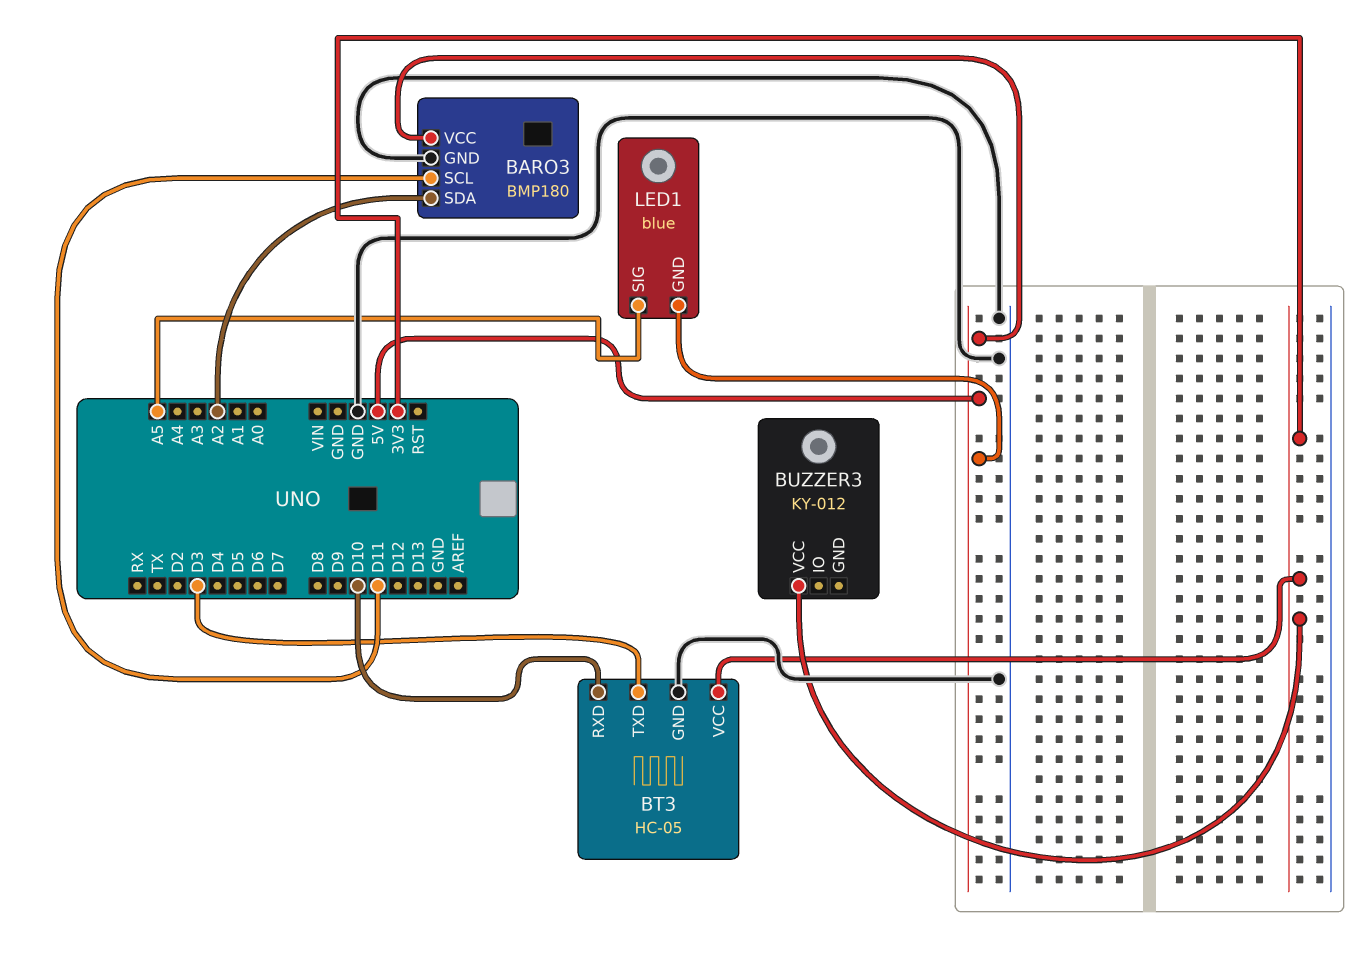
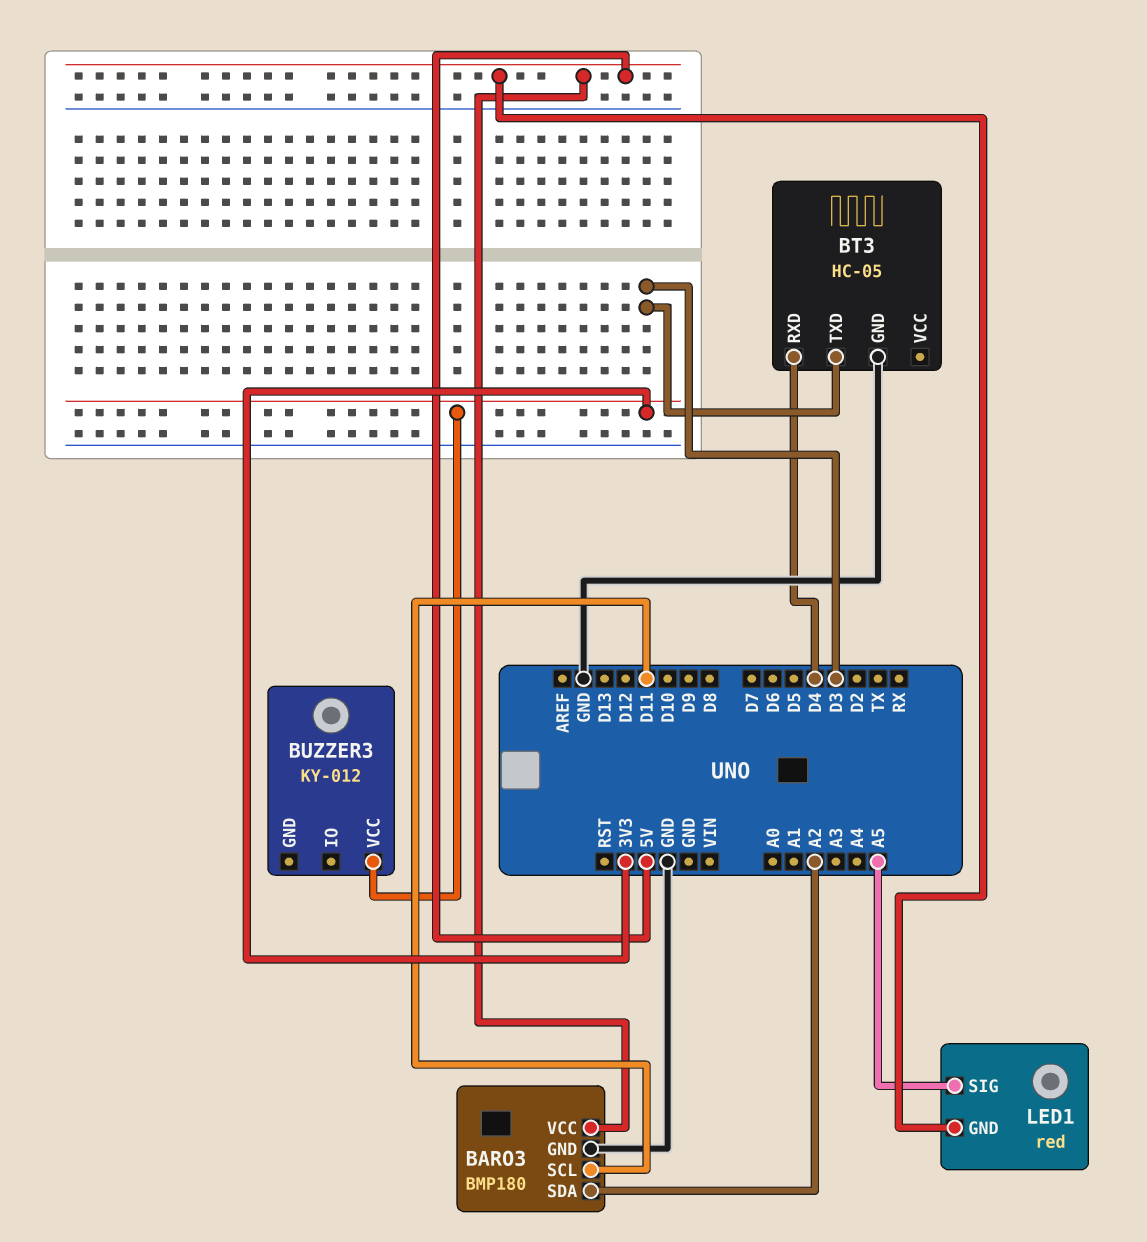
BT3 pin RXD: D10 -> D4
BT3 pin VCC: 3V3 -> none
LED1: blue -> red

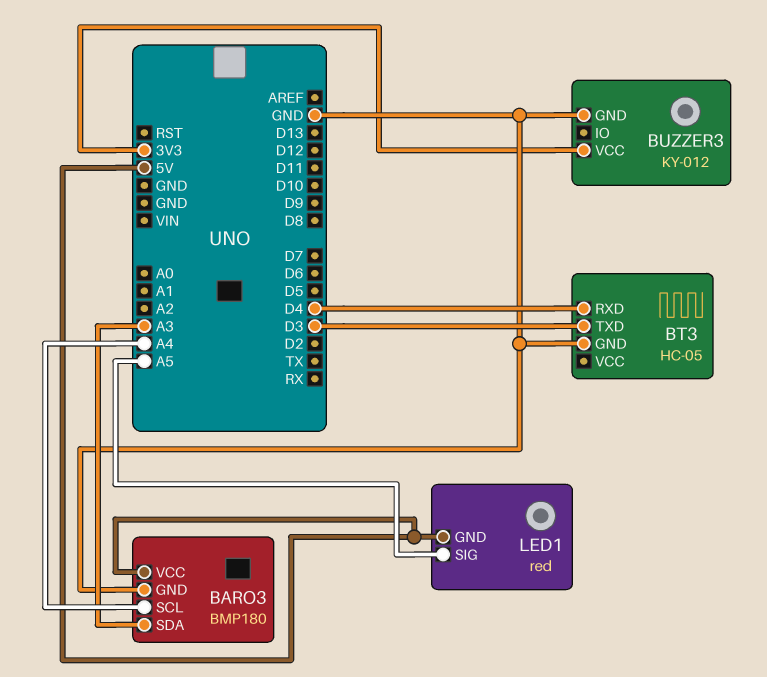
BARO3 pin SCL: D11 -> A4
BARO3 pin SDA: A2 -> A3
BUZZER3 pin GND: none -> GND

